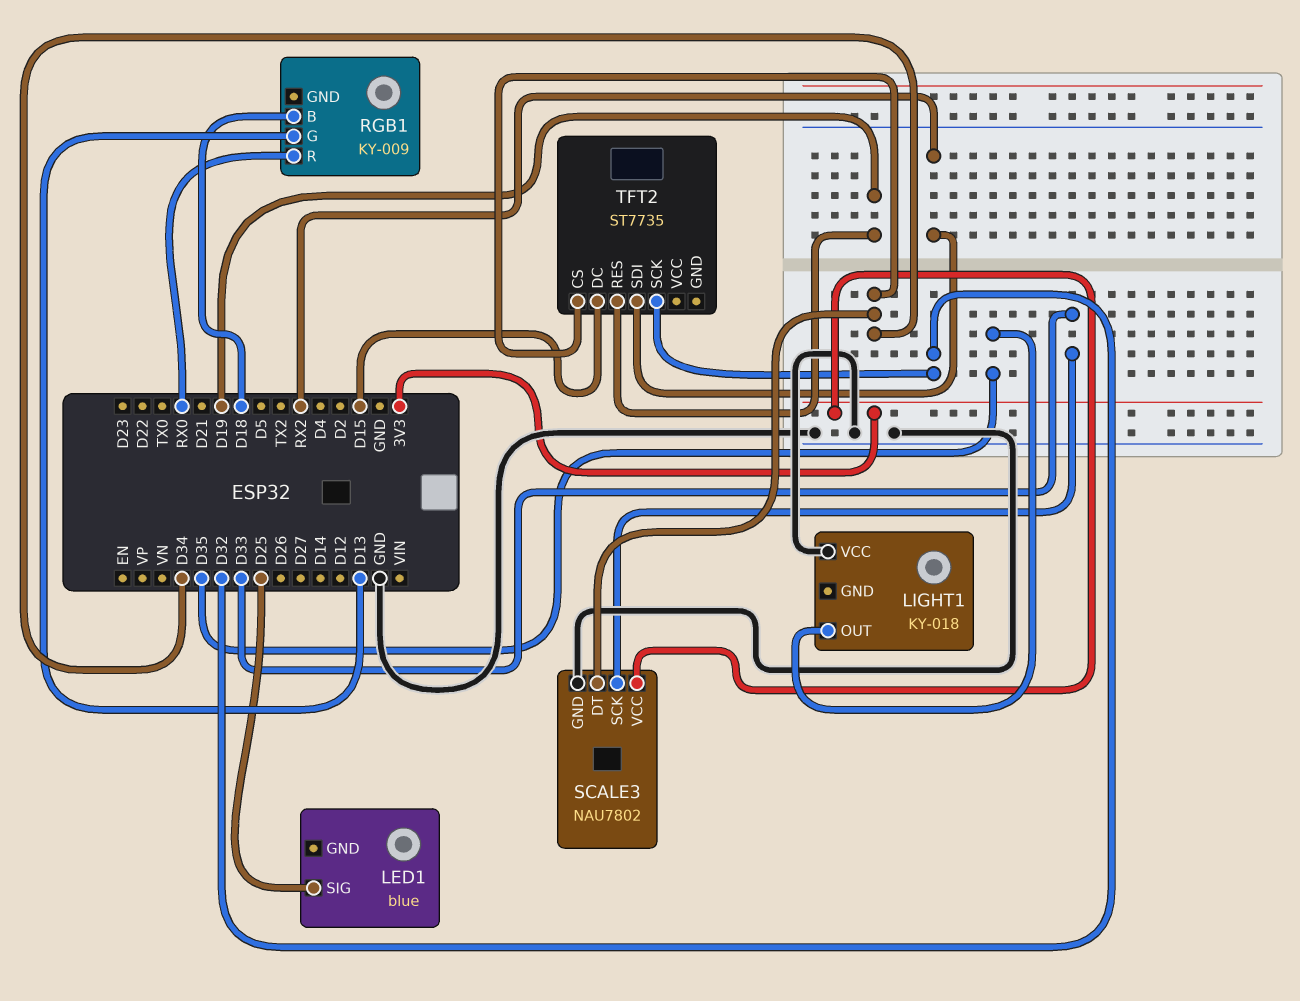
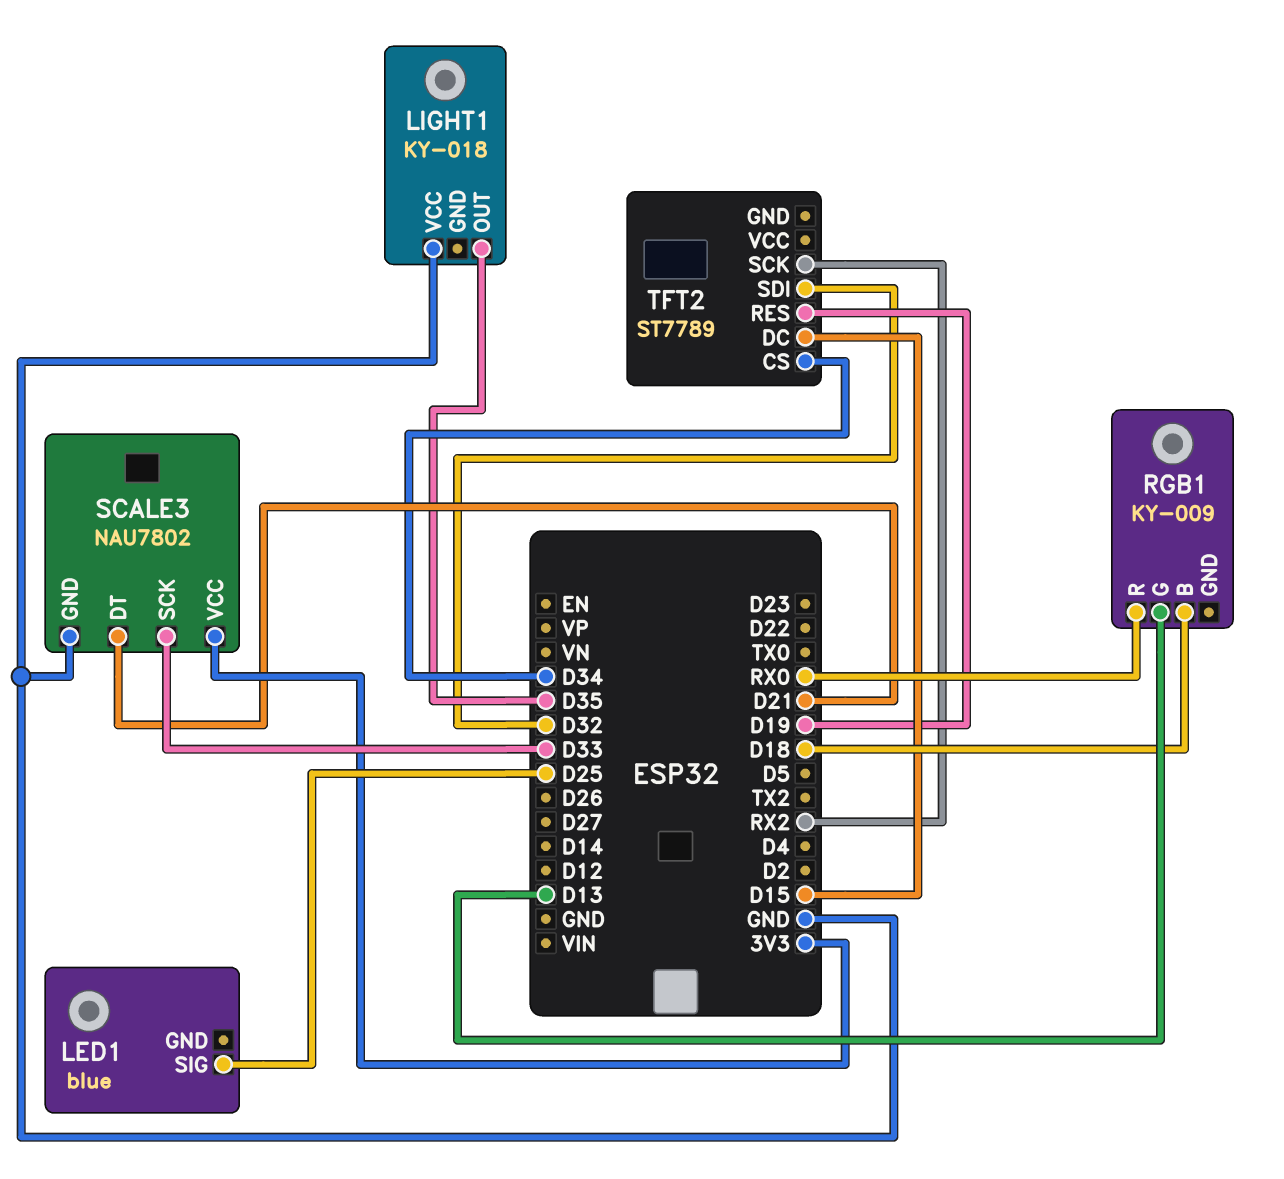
SCALE3 pin DT: D34 -> D21
TFT2: ST7735 -> ST7789
TFT2 pin SCK: D32 -> RX2
TFT2 pin SDI: RX2 -> D32

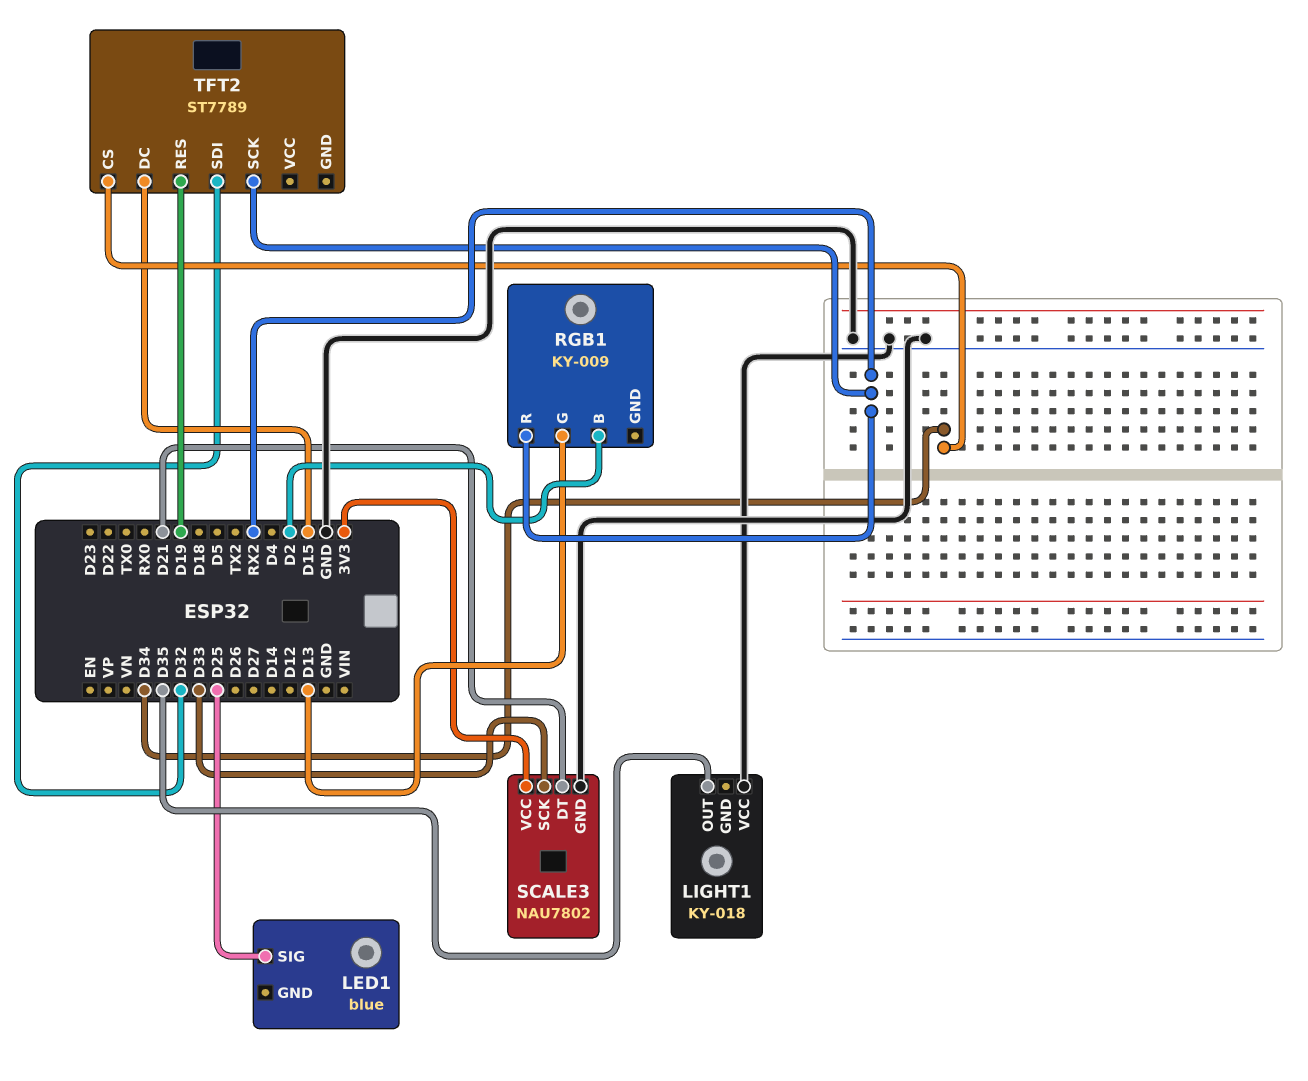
RGB1 pin B: D18 -> D2
RGB1 pin R: RX0 -> RX2

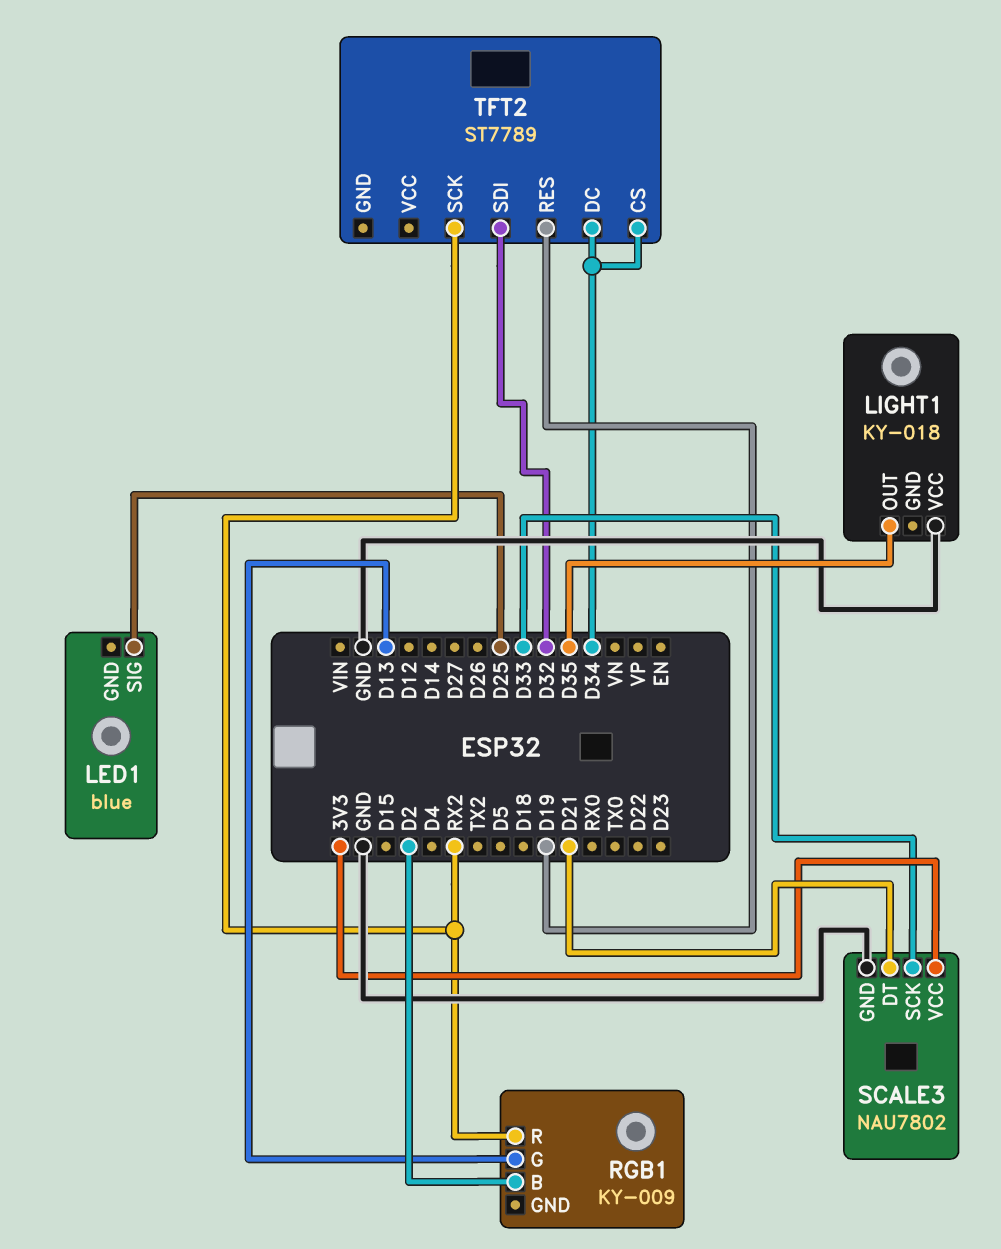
TFT2 pin DC: D15 -> D34

